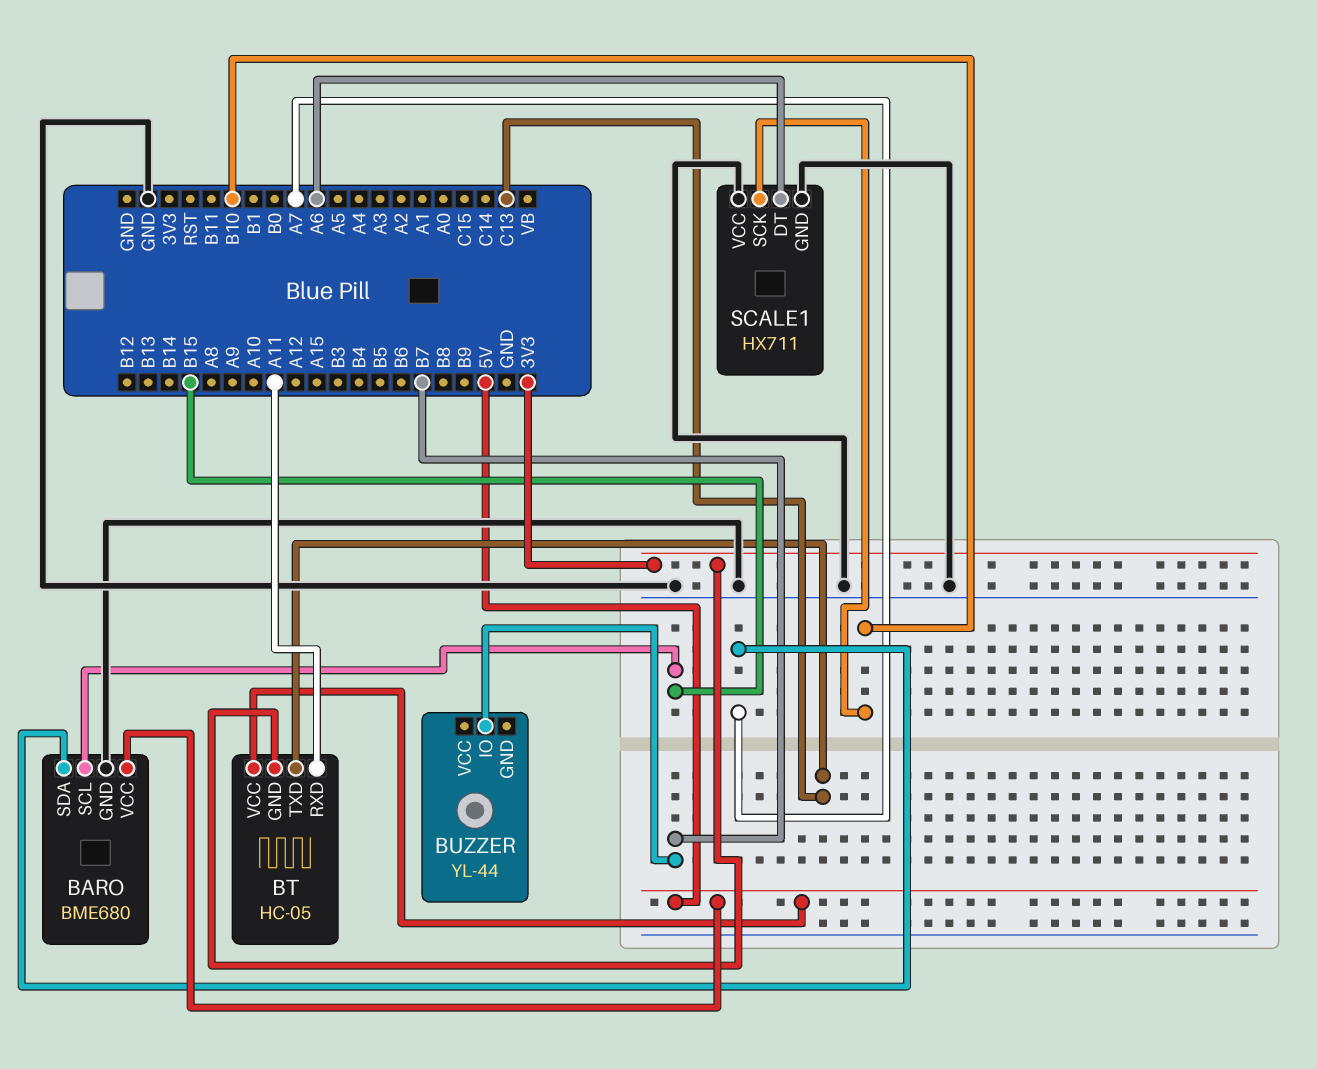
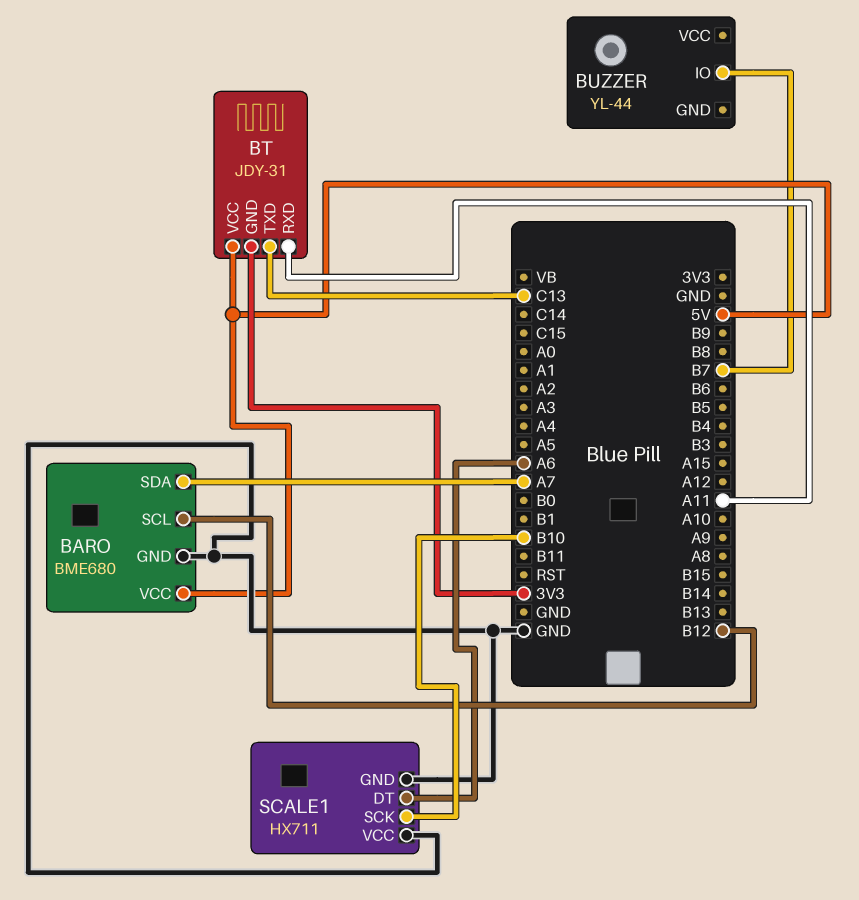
BARO pin SCL: B15 -> B12
BT: HC-05 -> JDY-31

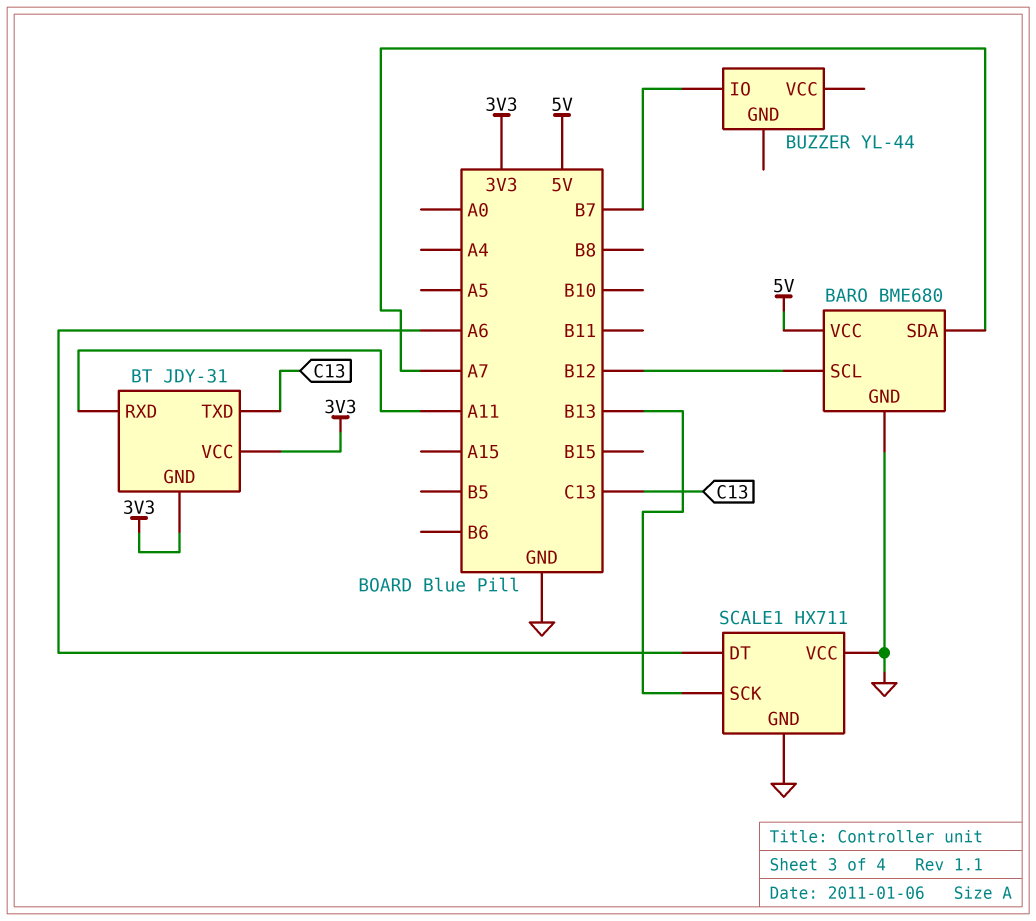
BT pin VCC: 5V -> 3V3
SCALE1 pin SCK: B10 -> B13

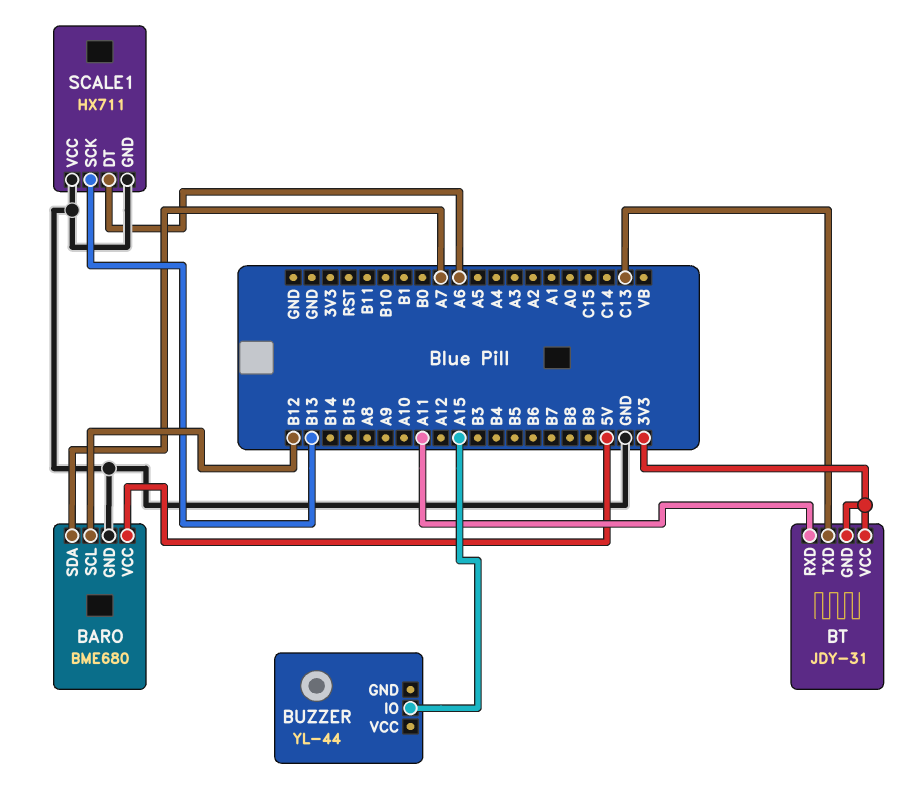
BUZZER pin IO: B7 -> A15

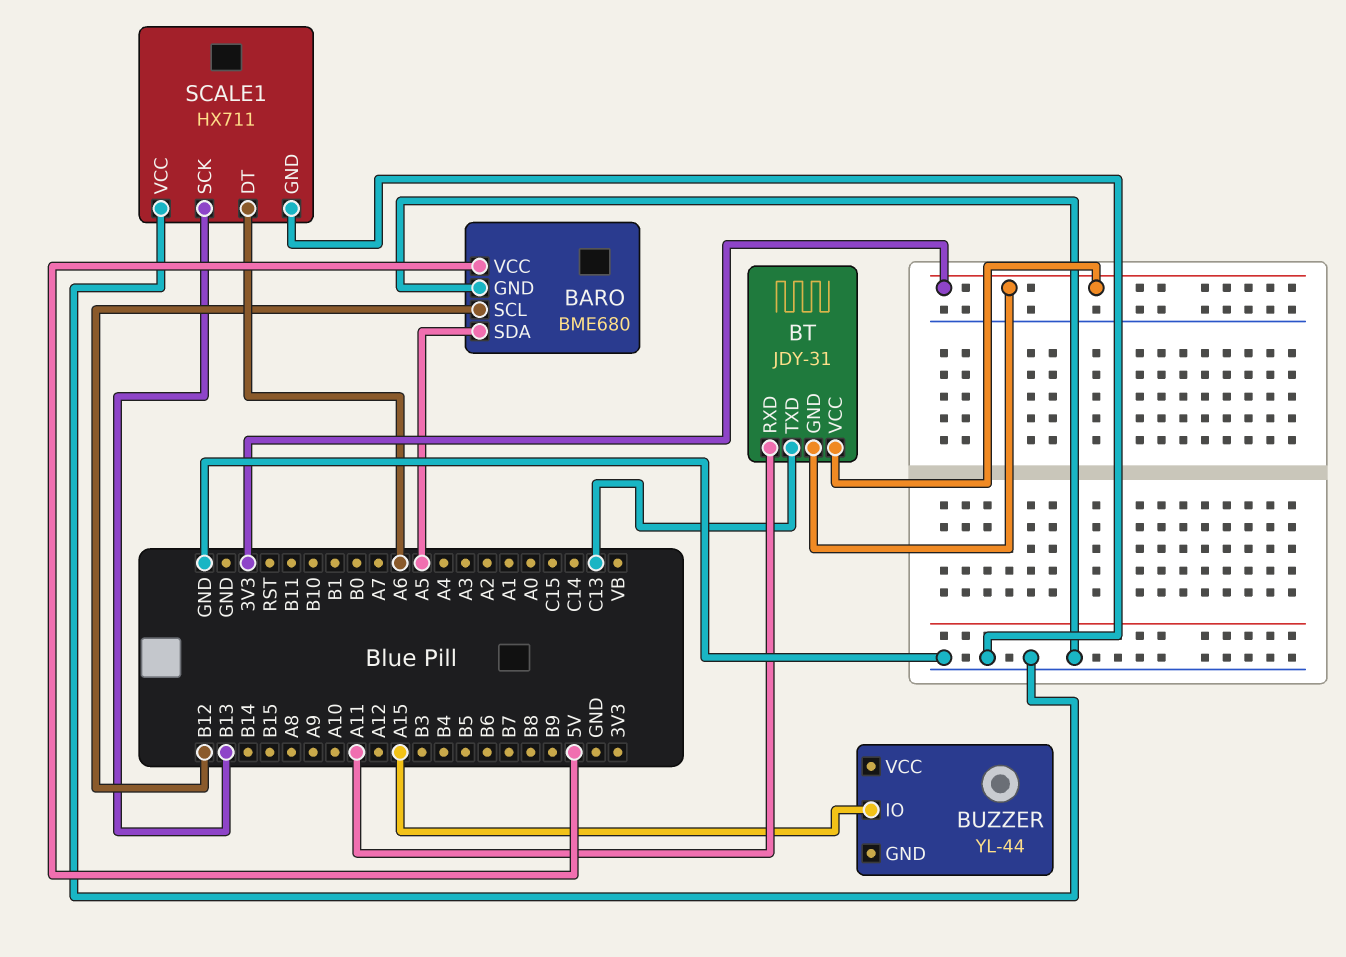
BARO pin SDA: A7 -> A5

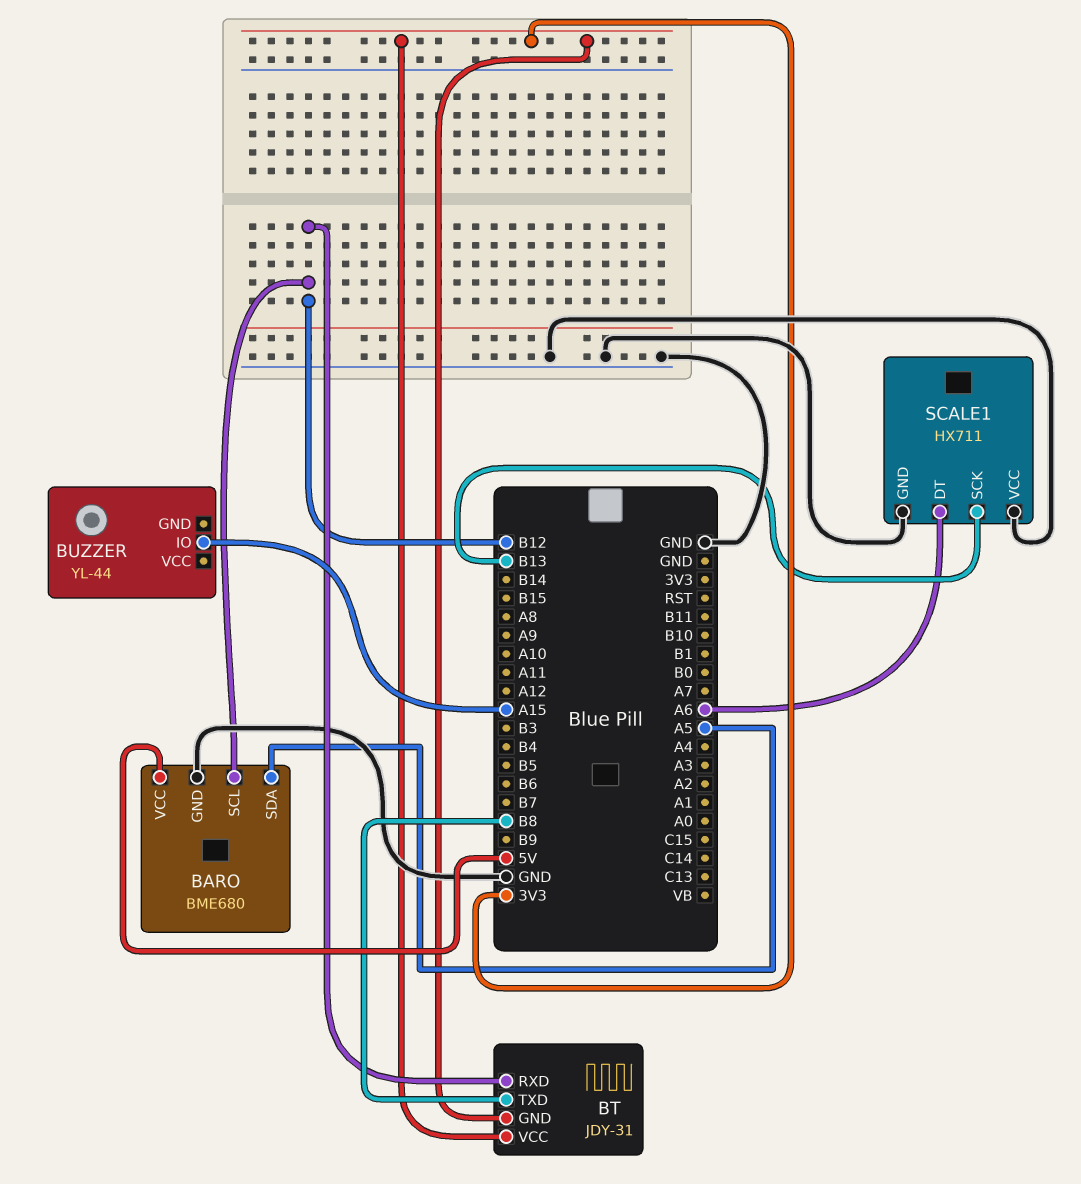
BT pin RXD: A11 -> B12
BT pin TXD: C13 -> B8

